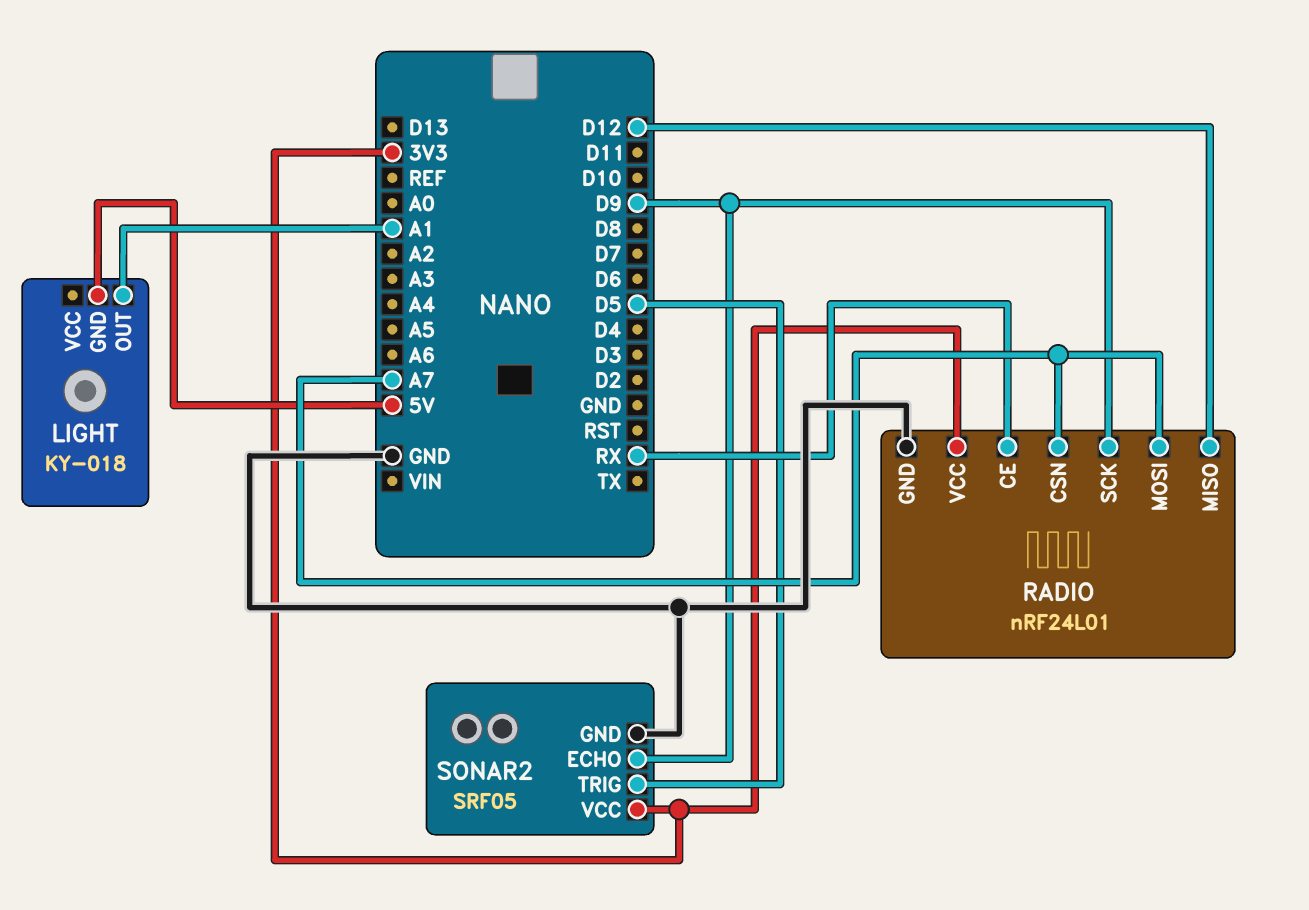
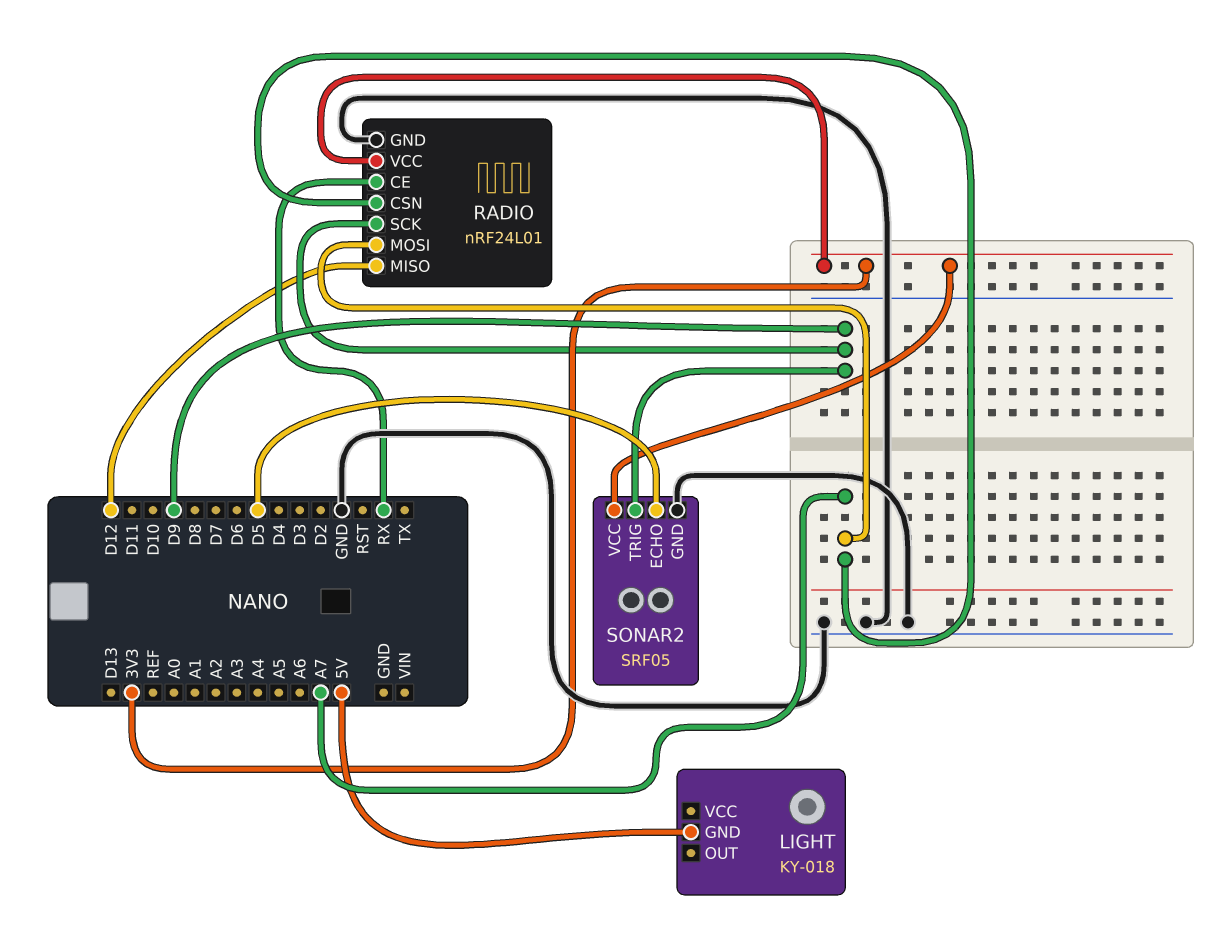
LIGHT pin OUT: A1 -> none
SONAR2 pin ECHO: D9 -> D5
SONAR2 pin TRIG: D5 -> D9

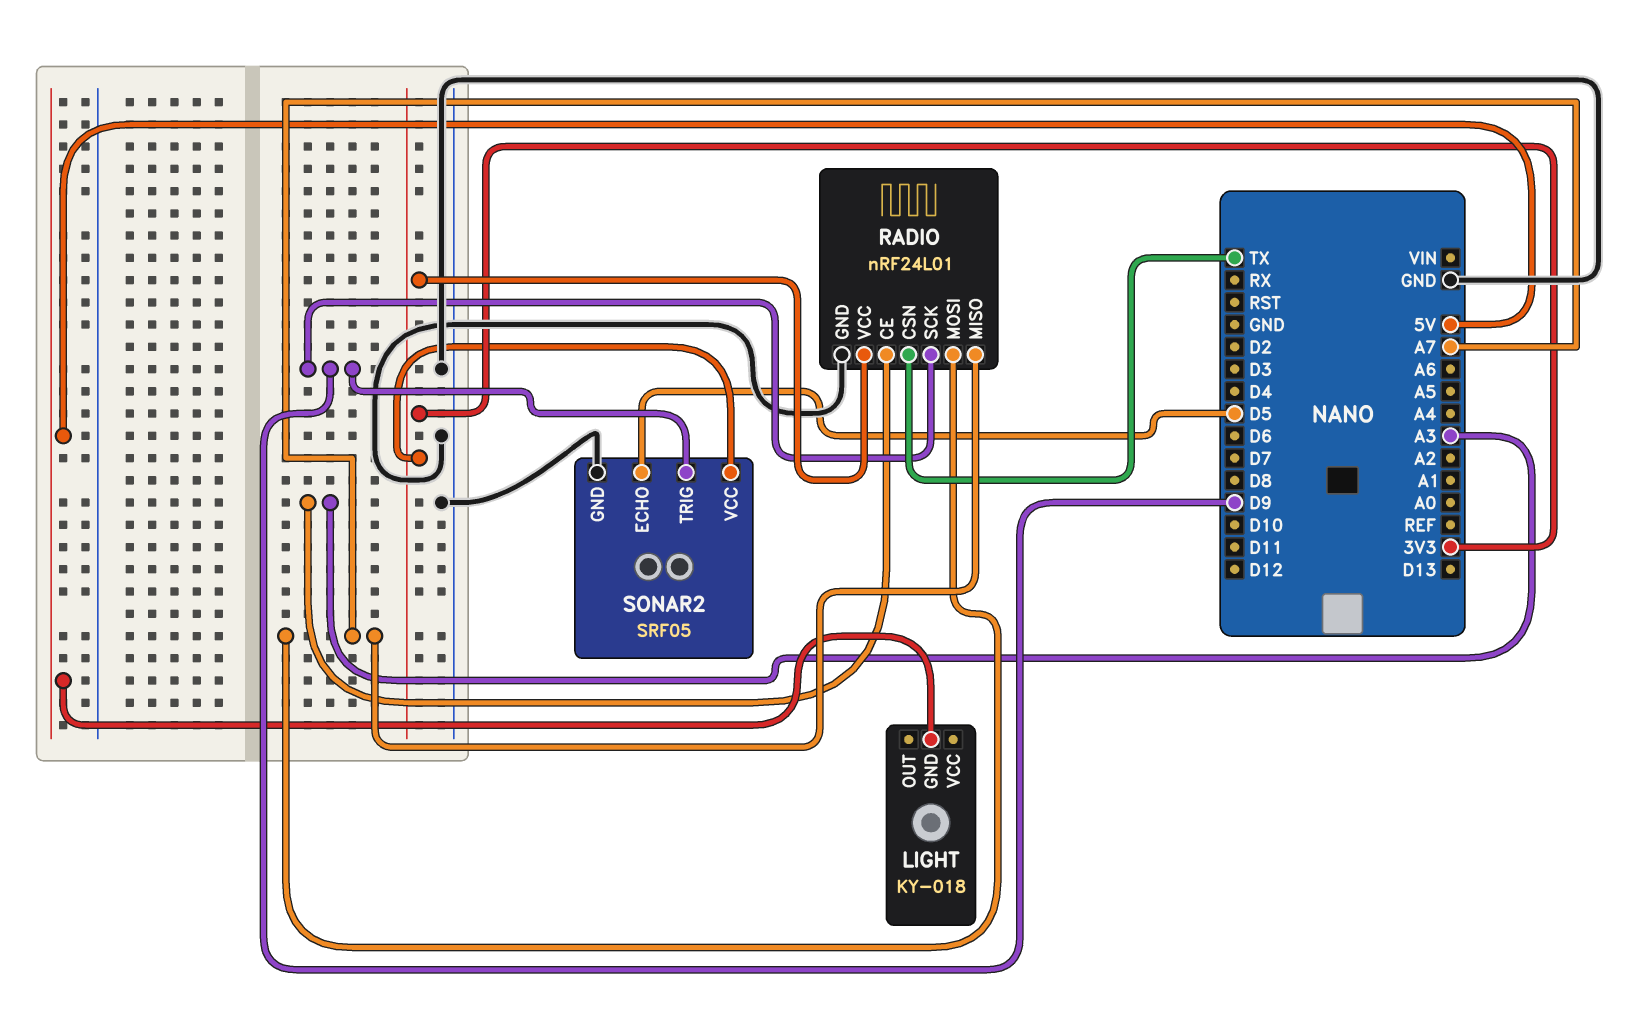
RADIO pin CE: RX -> A3
RADIO pin CSN: A7 -> TX
RADIO pin MISO: D12 -> A7

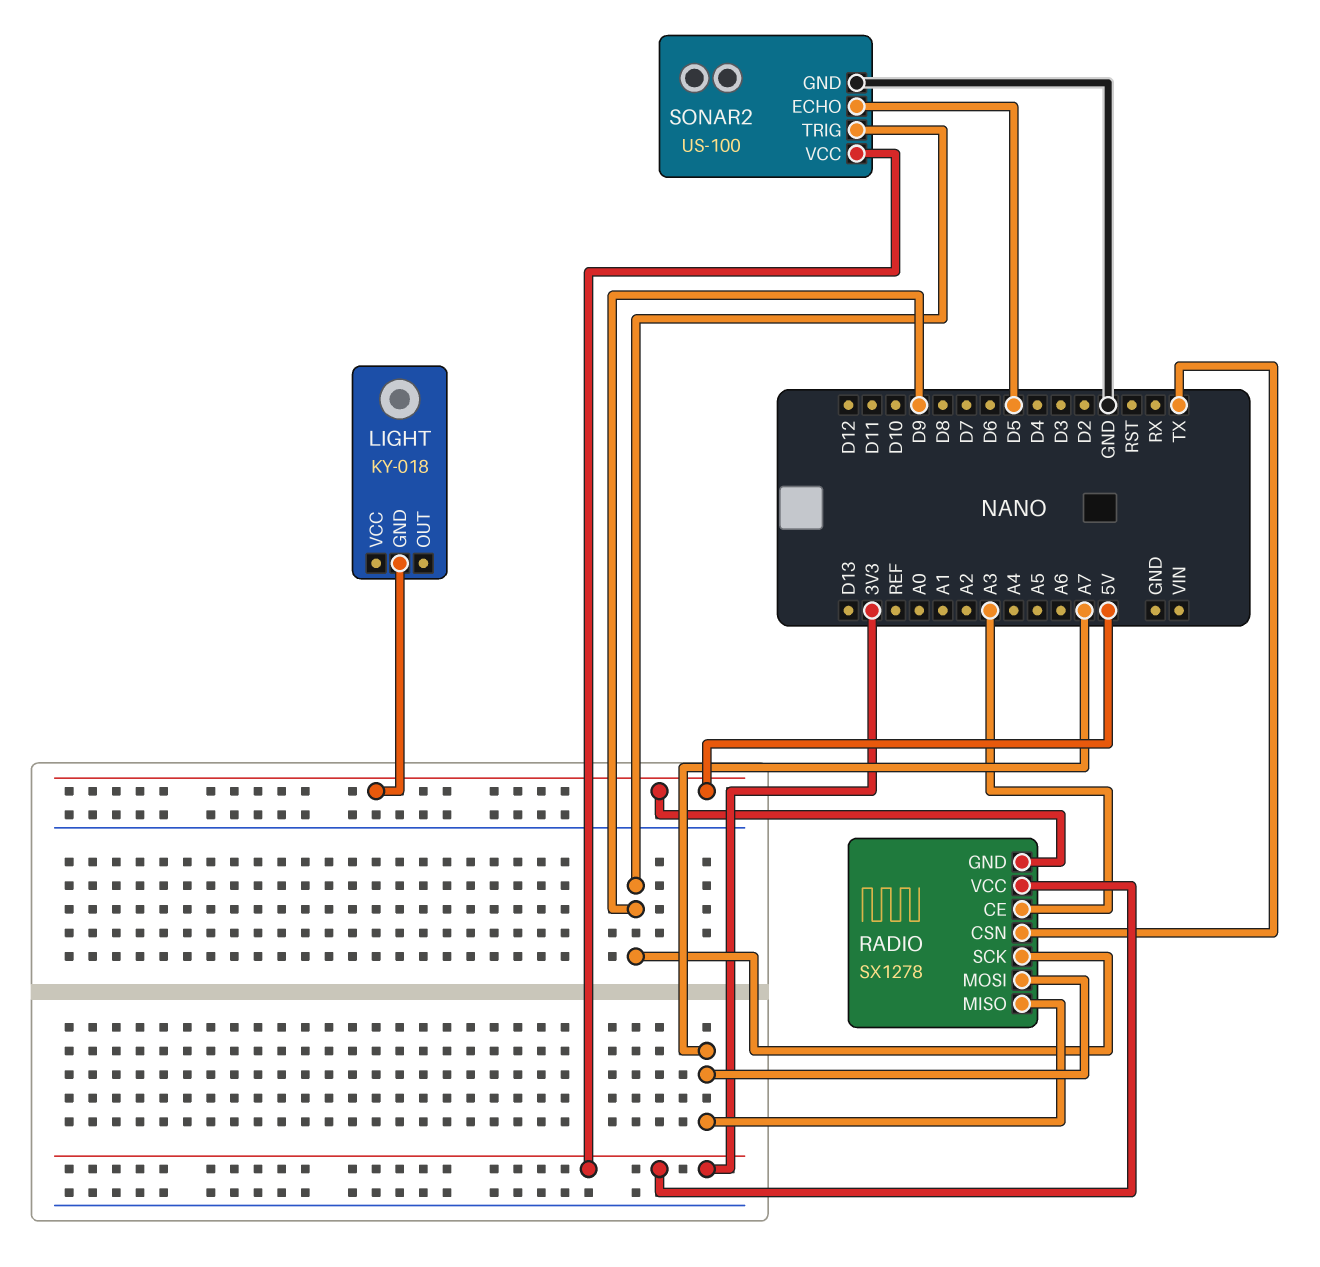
RADIO: nRF24L01 -> SX1278
RADIO pin GND: GND -> 5V
SONAR2: SRF05 -> US-100

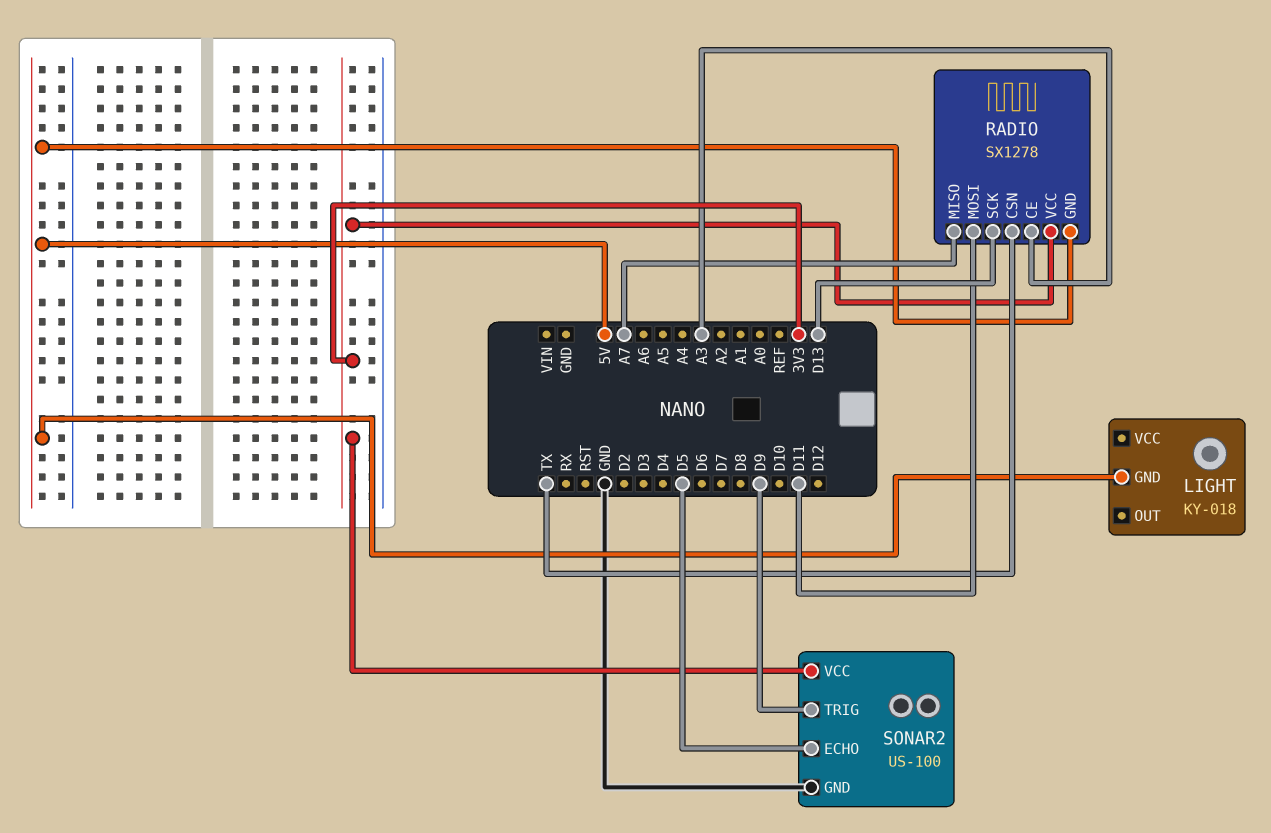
RADIO pin MOSI: A7 -> D11
RADIO pin SCK: D9 -> D13

